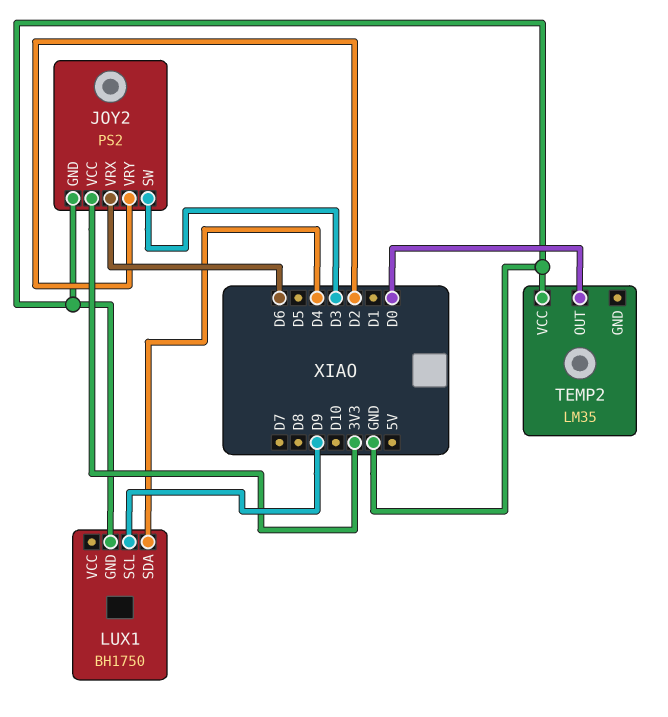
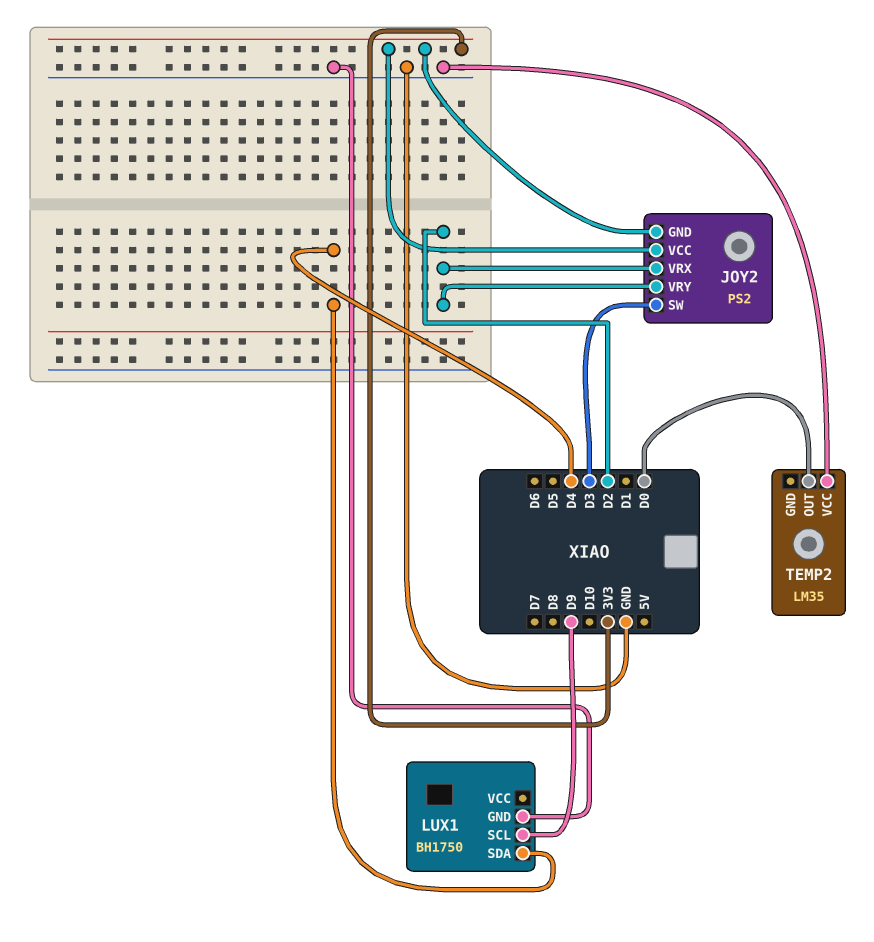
JOY2 pin GND: GND -> 3V3
JOY2 pin VRX: D6 -> D2

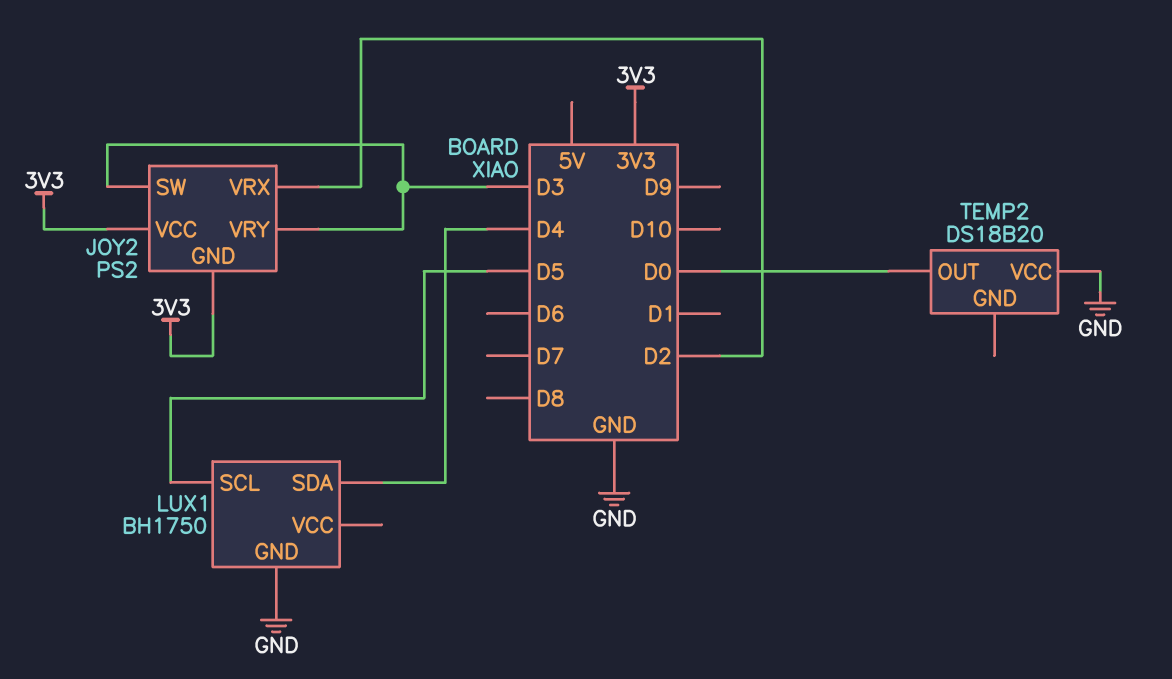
JOY2 pin VRY: D2 -> D3
LUX1 pin SCL: D9 -> D5
TEMP2: LM35 -> DS18B20

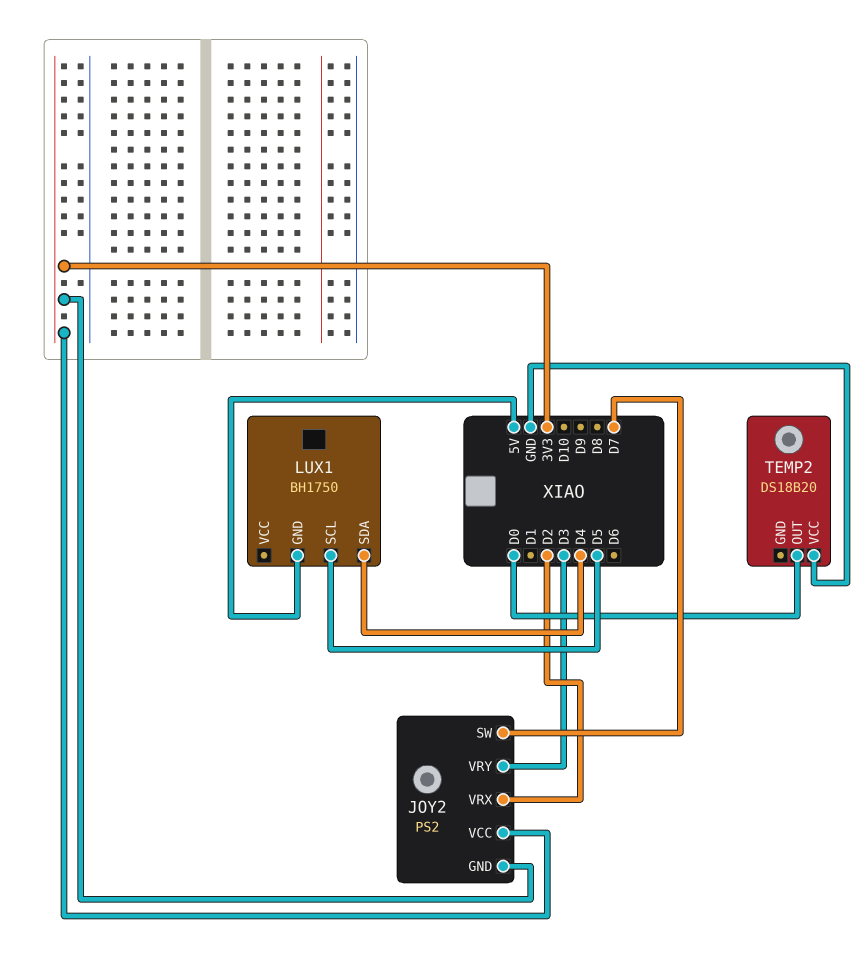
JOY2 pin SW: D3 -> D7
LUX1 pin GND: GND -> 5V

